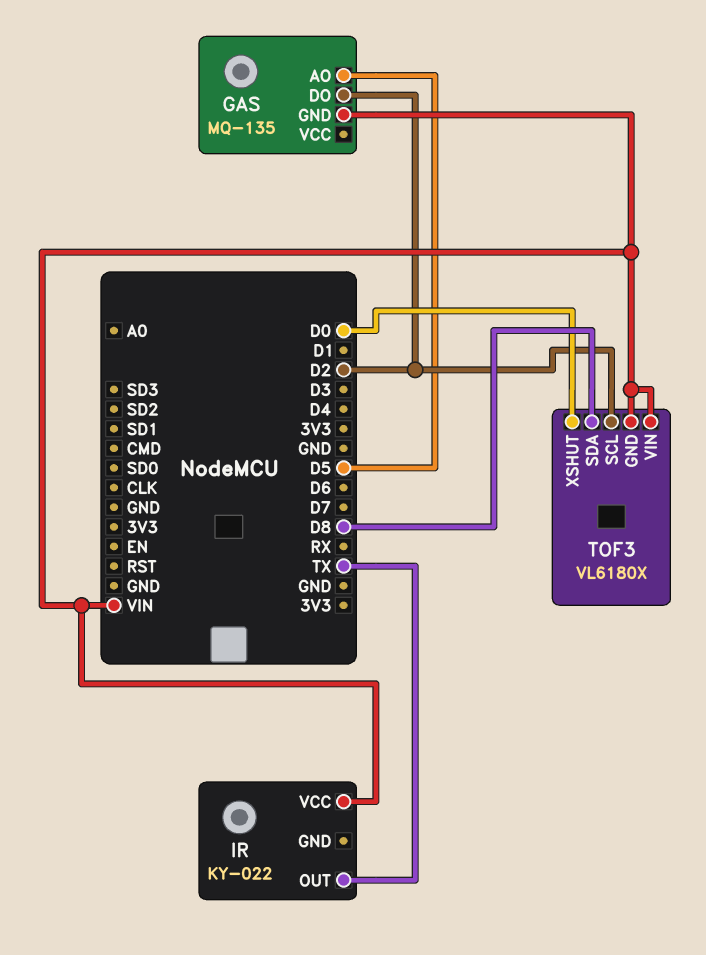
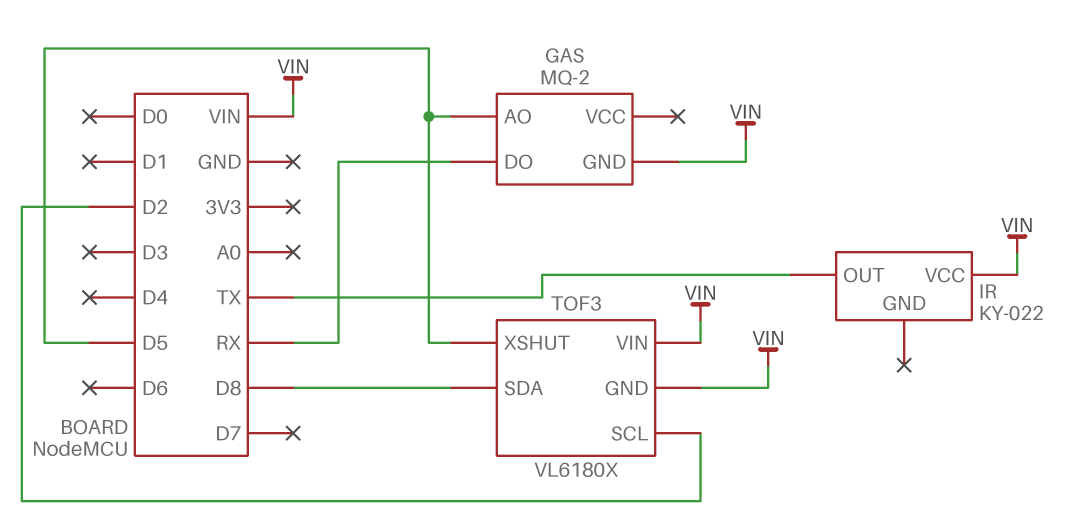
GAS: MQ-135 -> MQ-2
GAS pin DO: D2 -> RX
TOF3 pin XSHUT: D0 -> D5

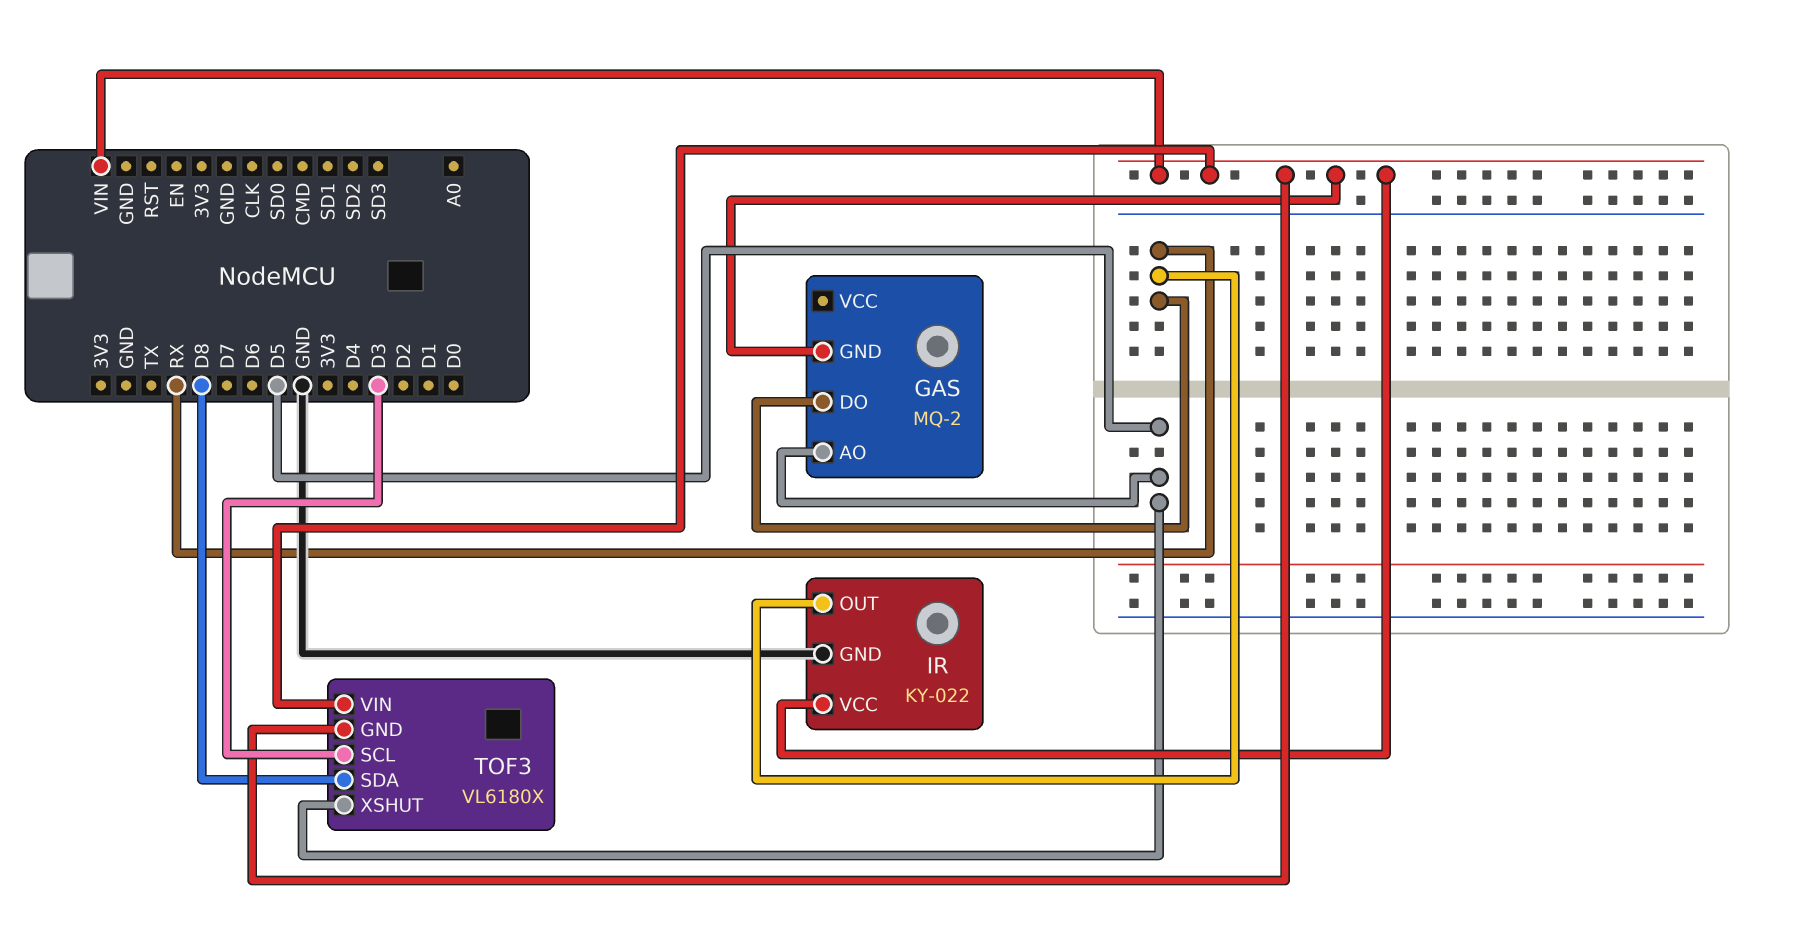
IR pin GND: none -> GND
IR pin OUT: TX -> RX
TOF3 pin SCL: D2 -> D3

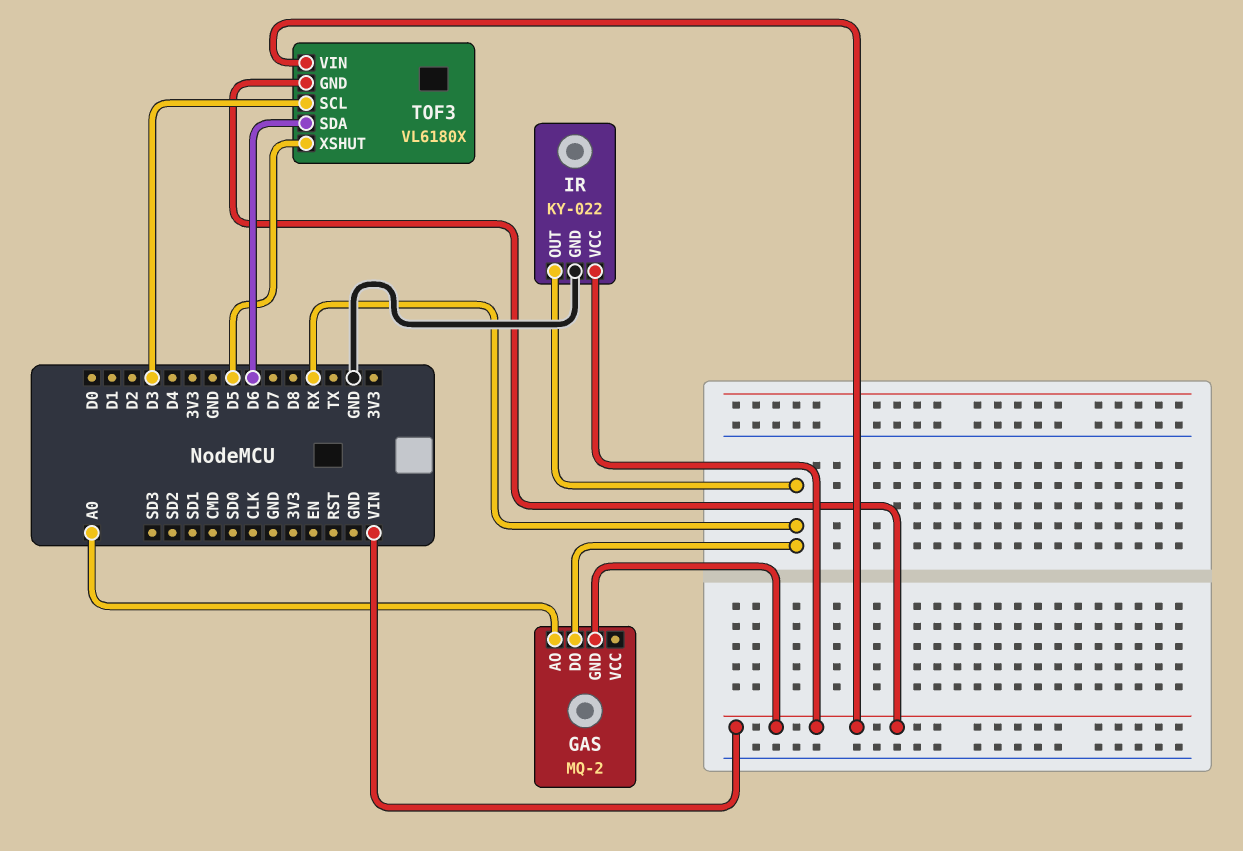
GAS pin AO: D5 -> A0
TOF3 pin SDA: D8 -> D6

